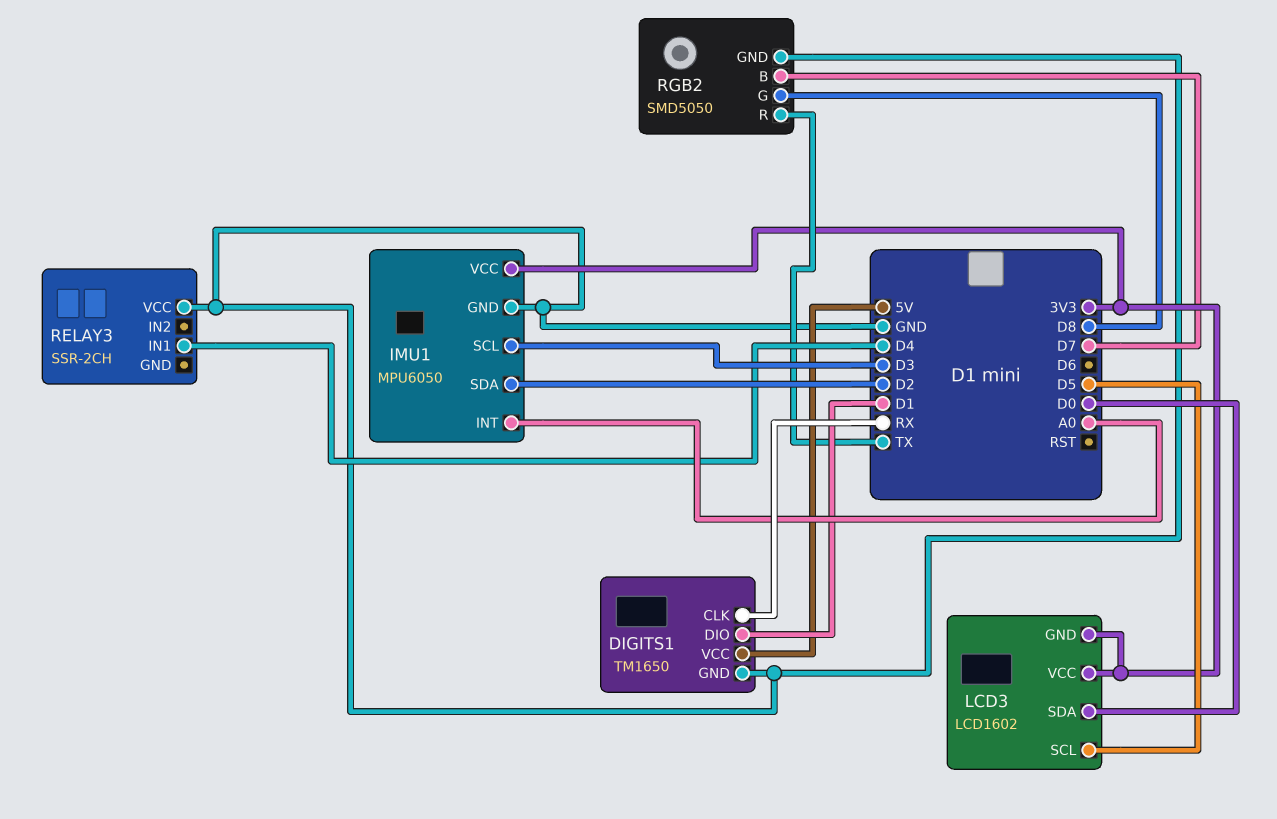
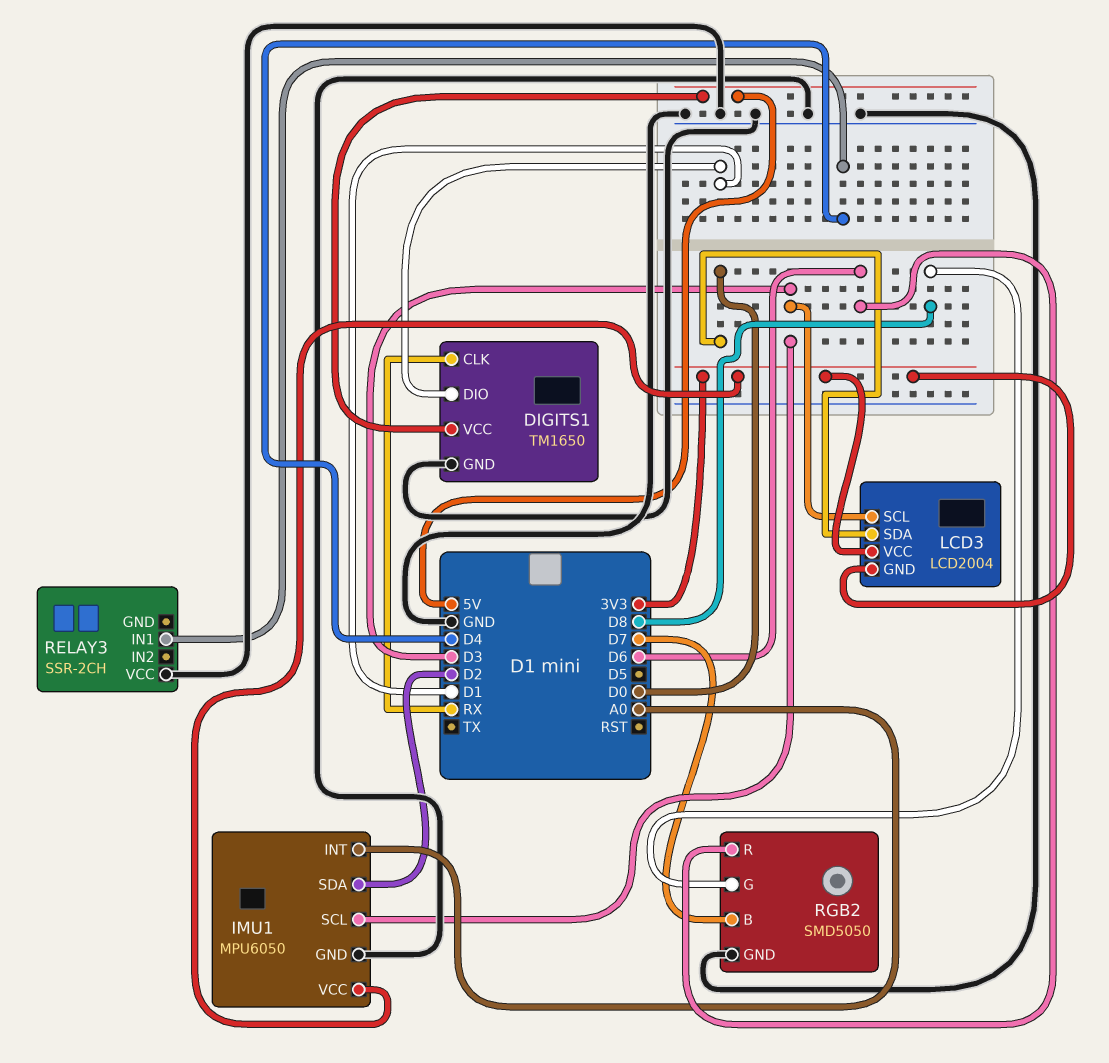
LCD3: LCD1602 -> LCD2004
LCD3 pin SCL: D5 -> D3
RGB2 pin R: TX -> D6

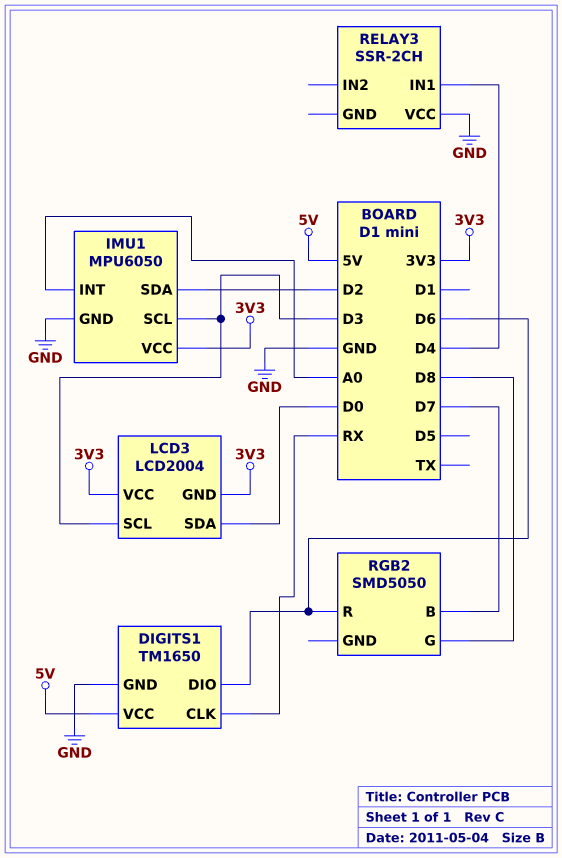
DIGITS1 pin DIO: D1 -> D6
RGB2 pin GND: GND -> none

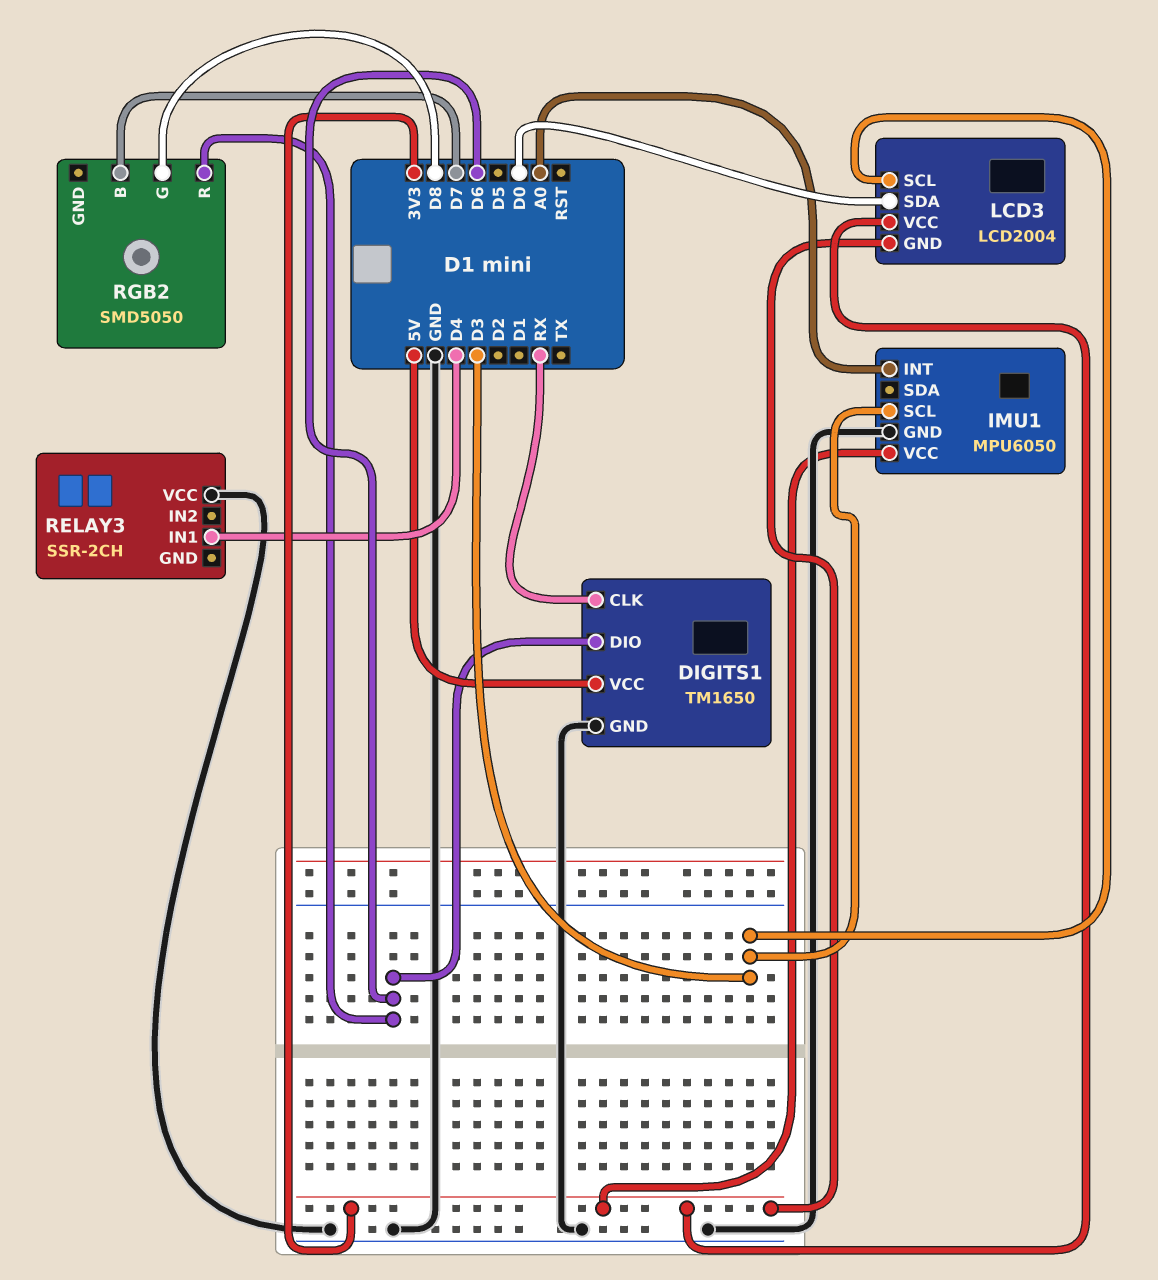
IMU1 pin SDA: D2 -> none

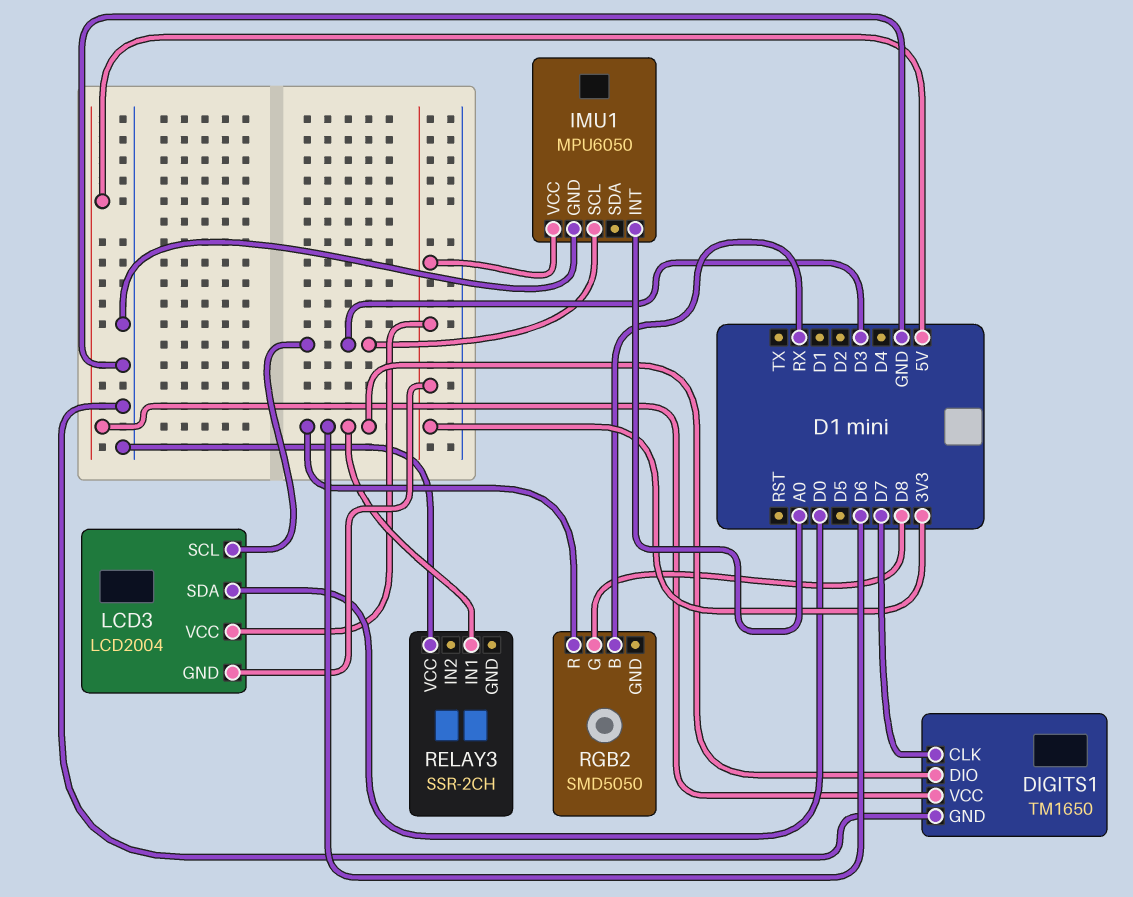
DIGITS1 pin CLK: RX -> D7
RELAY3 pin IN1: D4 -> D6
RGB2 pin B: D7 -> RX

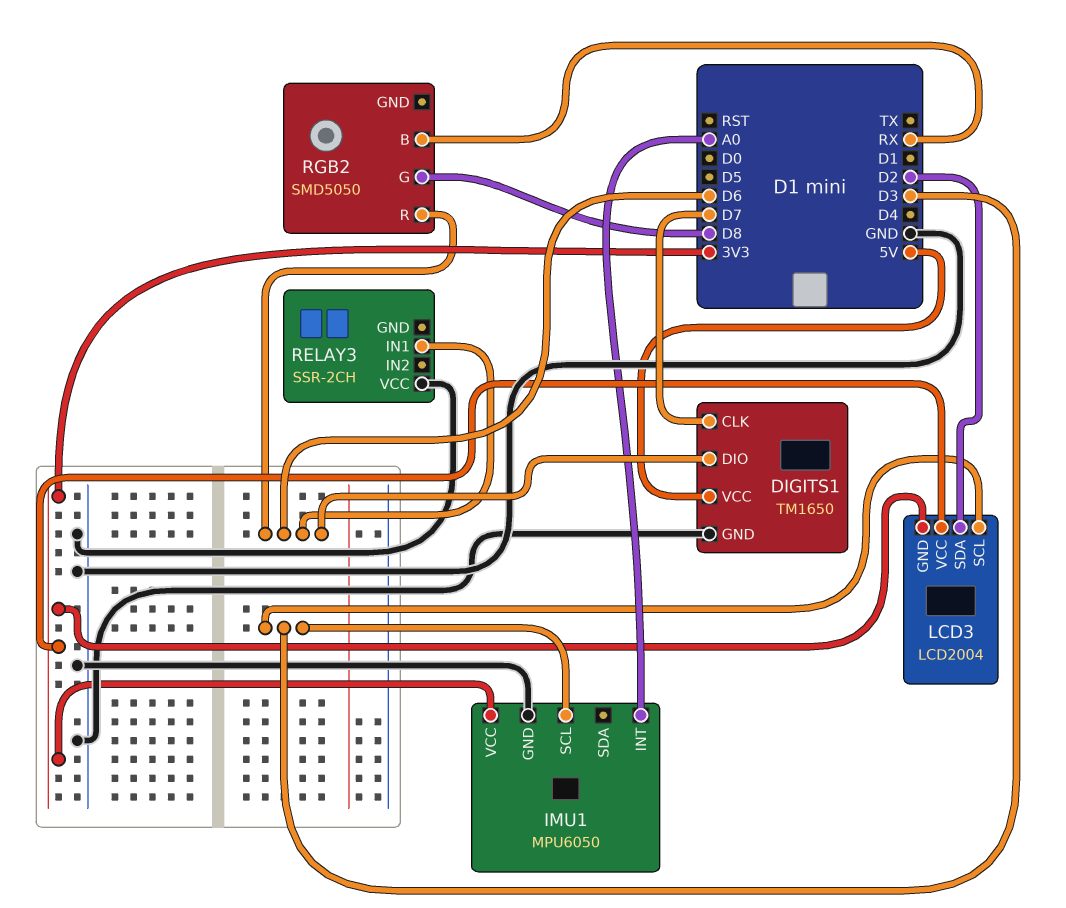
LCD3 pin SDA: D0 -> D2

